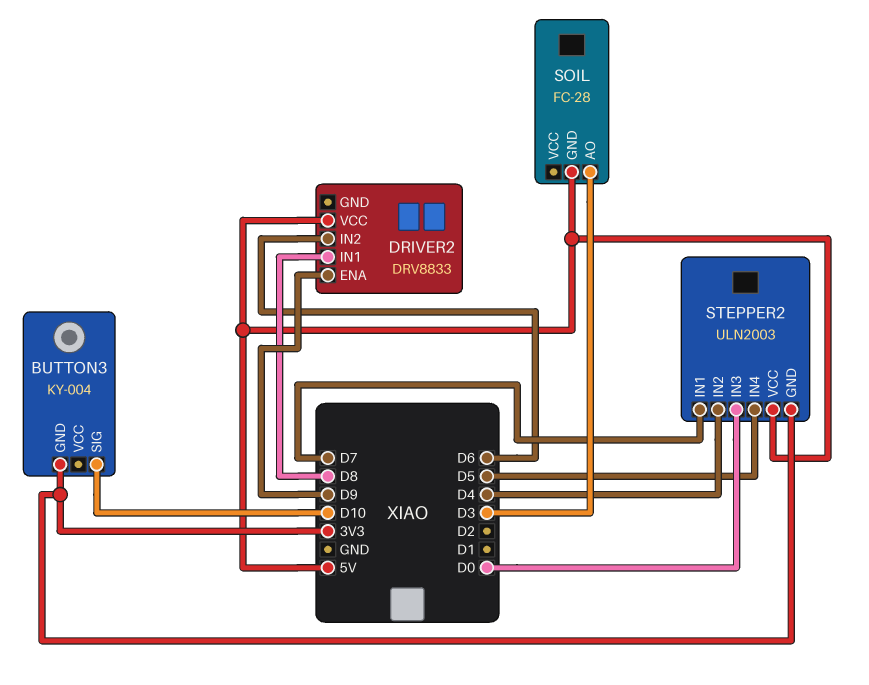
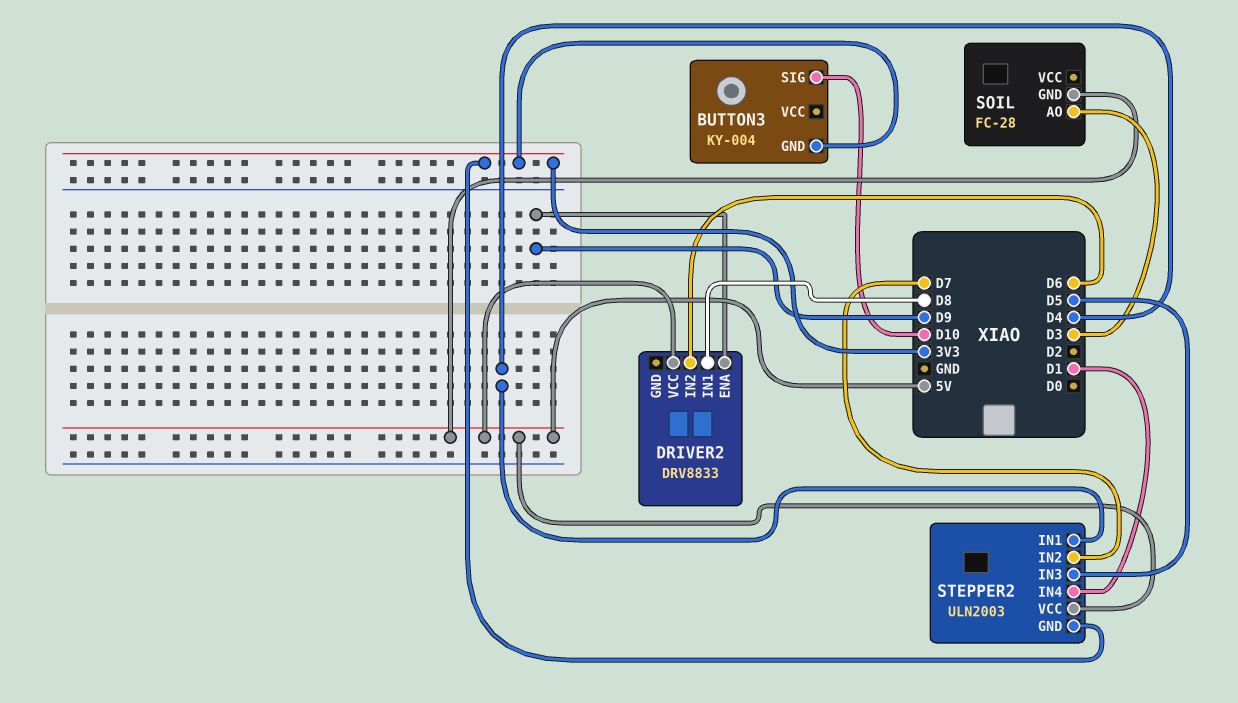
STEPPER2 pin IN1: D7 -> D4
STEPPER2 pin IN2: D4 -> D7
STEPPER2 pin IN3: D0 -> D5
STEPPER2 pin IN4: D5 -> D1

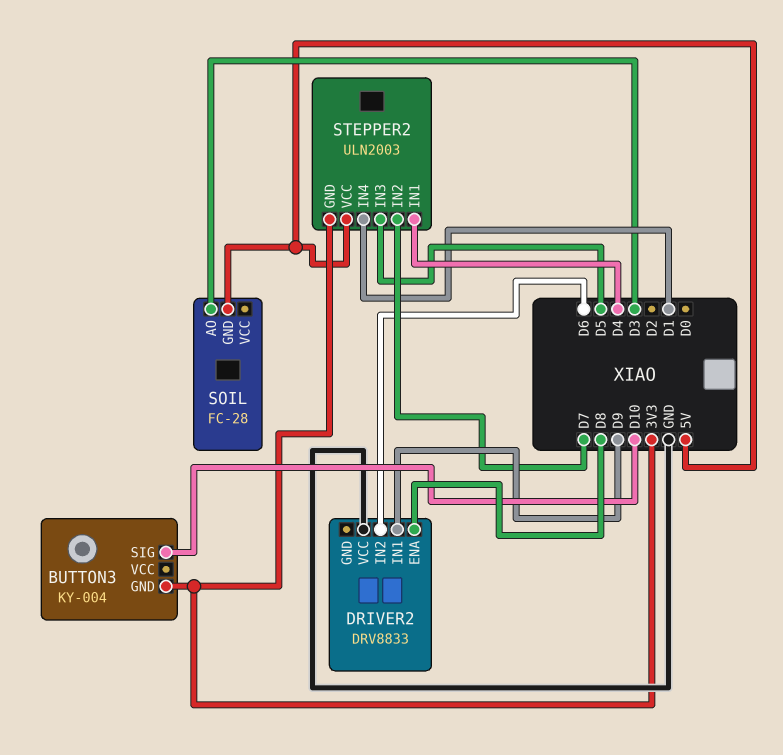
DRIVER2 pin ENA: D9 -> D8
DRIVER2 pin IN1: D8 -> D9
DRIVER2 pin VCC: 5V -> GND

